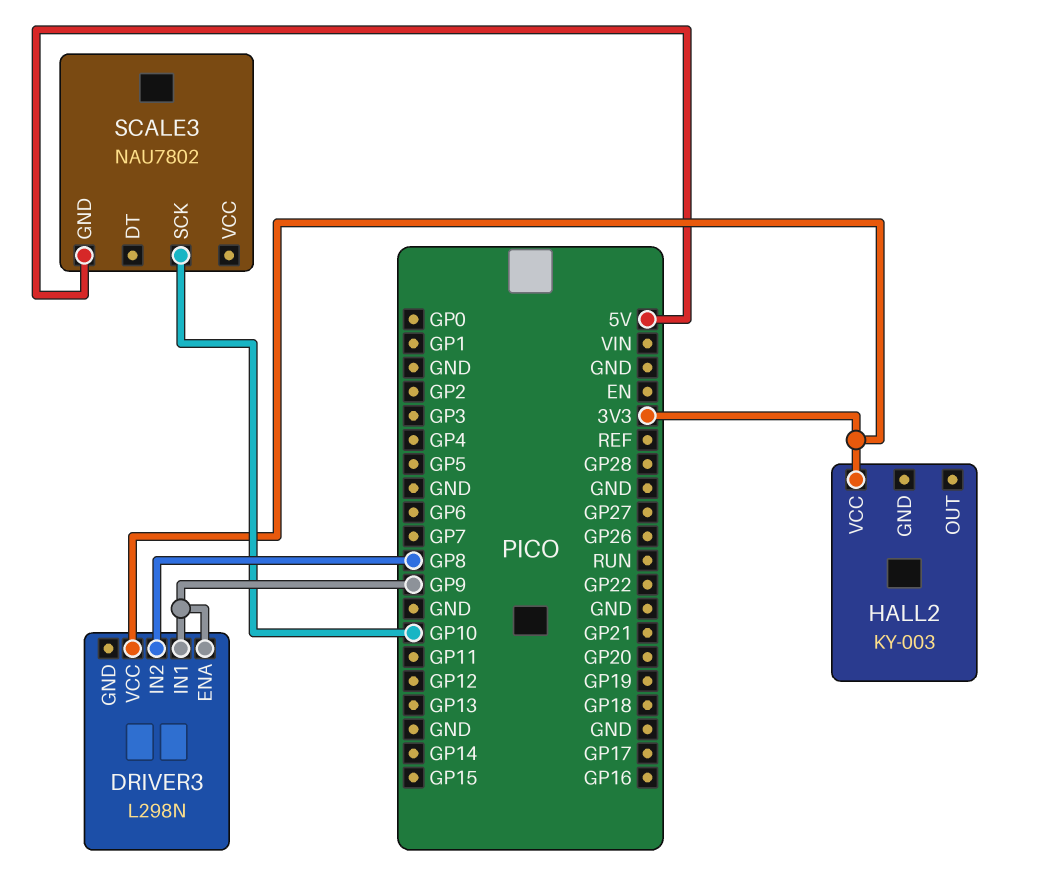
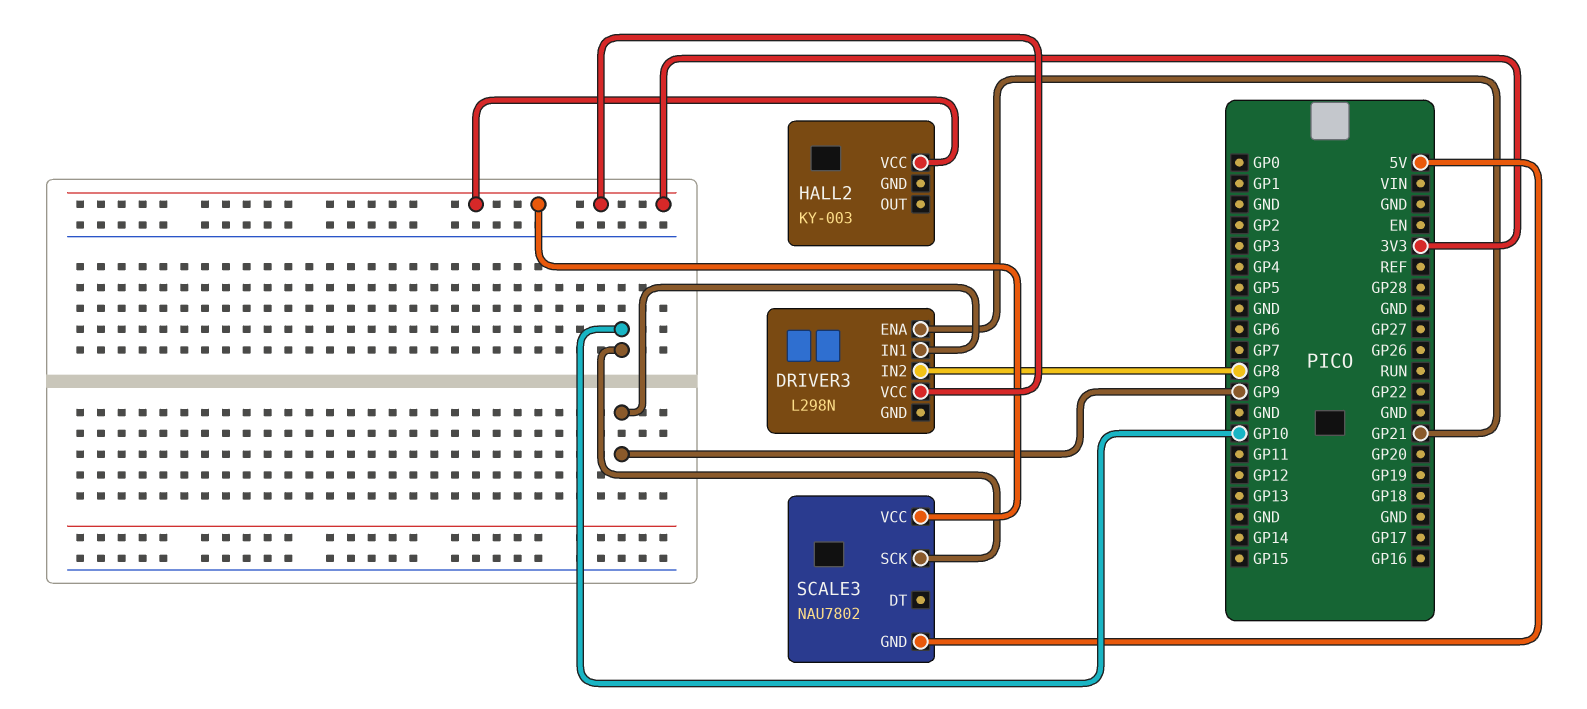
DRIVER3 pin ENA: GP9 -> GP21
SCALE3 pin VCC: none -> 3V3

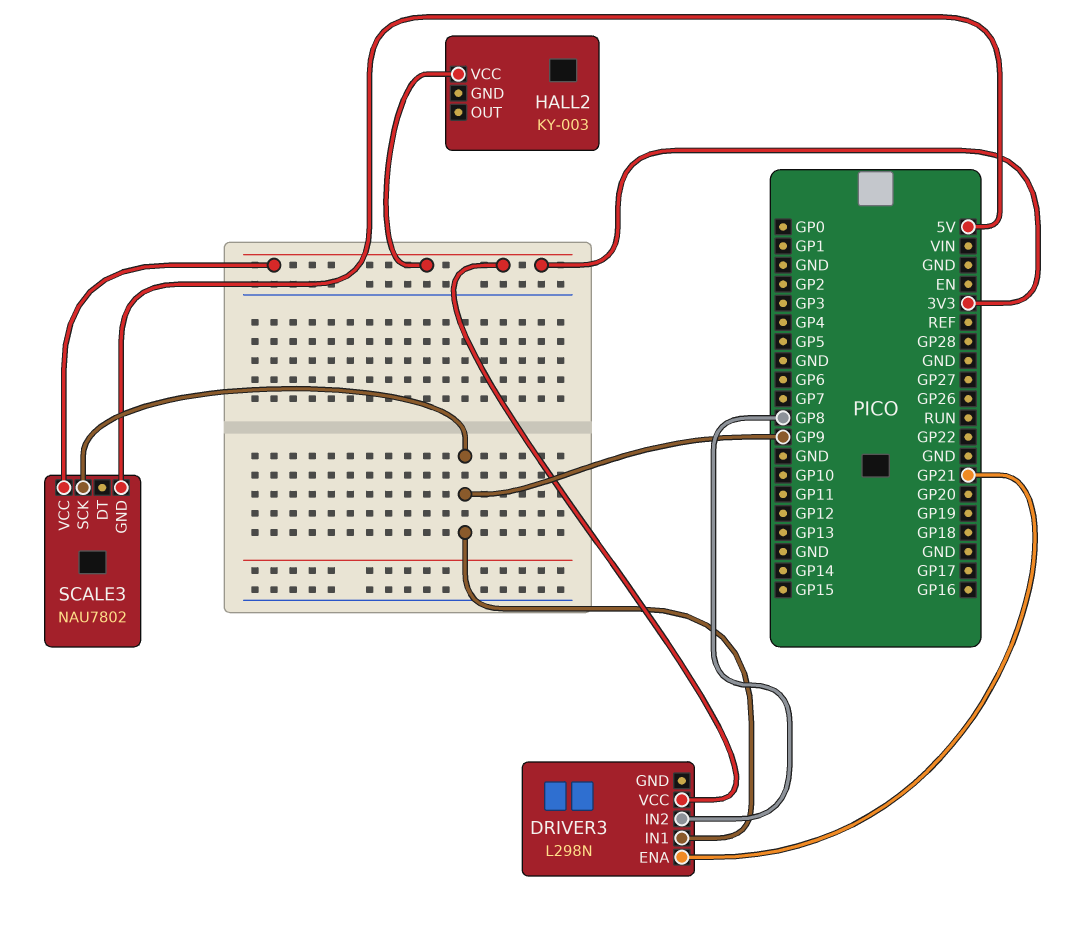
SCALE3 pin SCK: GP10 -> GP9

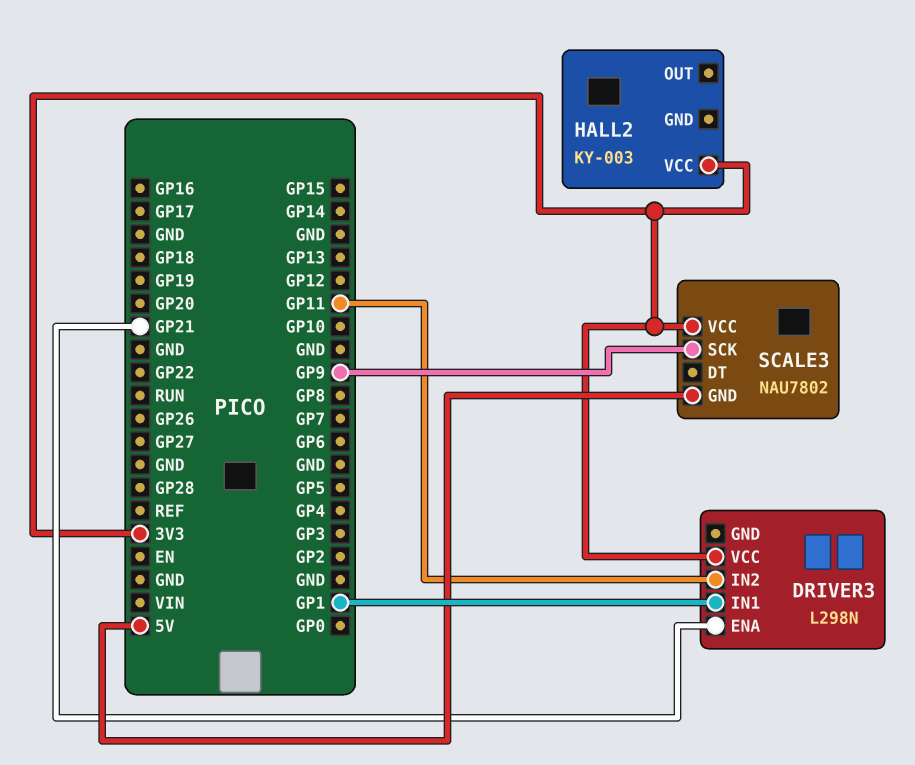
DRIVER3 pin IN1: GP9 -> GP1
DRIVER3 pin IN2: GP8 -> GP11

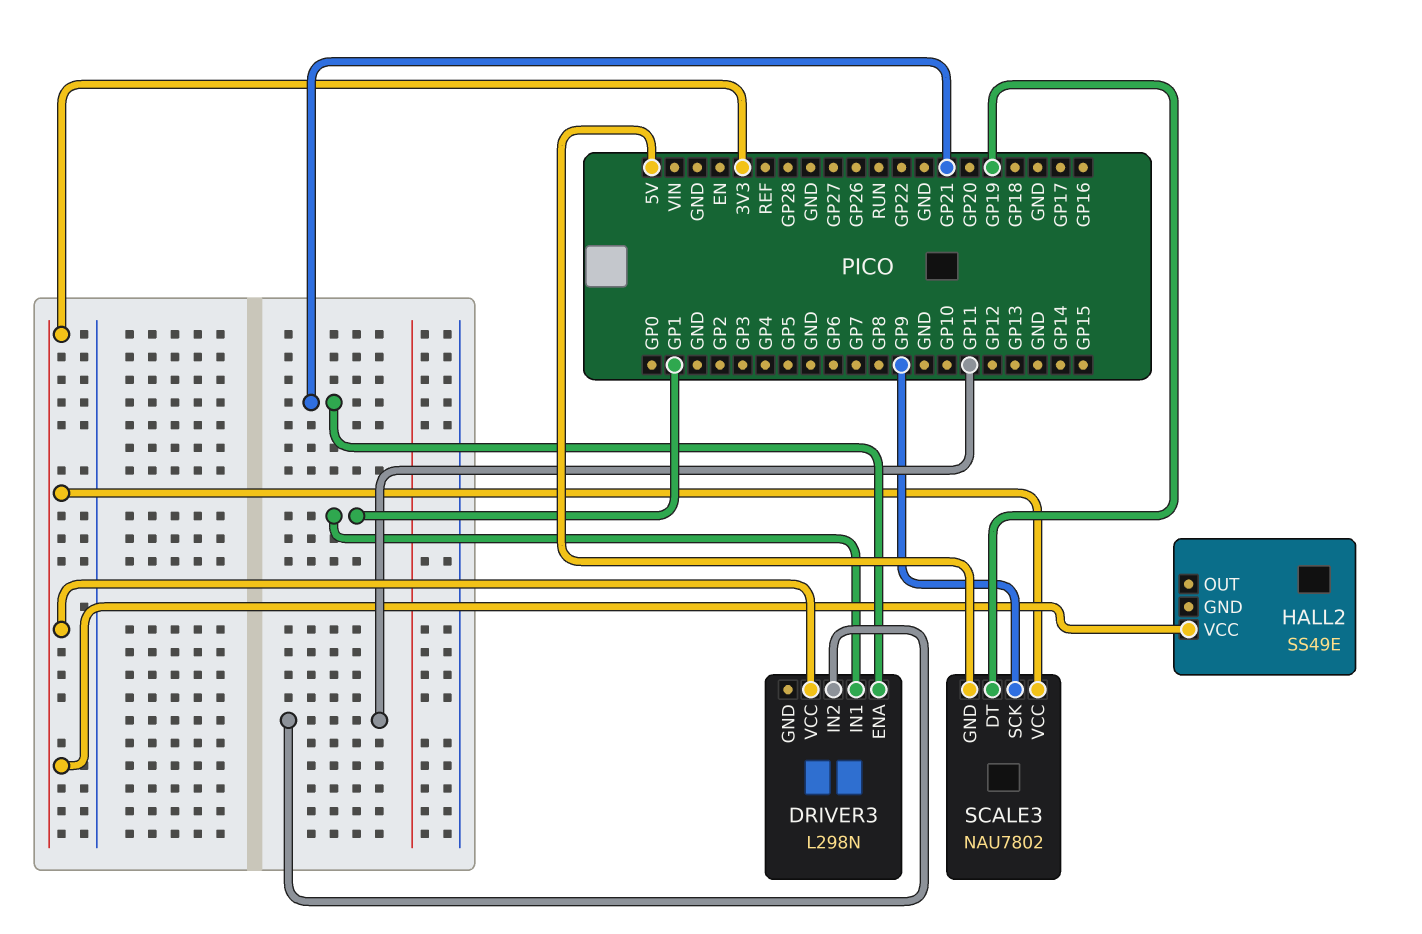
HALL2: KY-003 -> SS49E
SCALE3 pin DT: none -> GP19

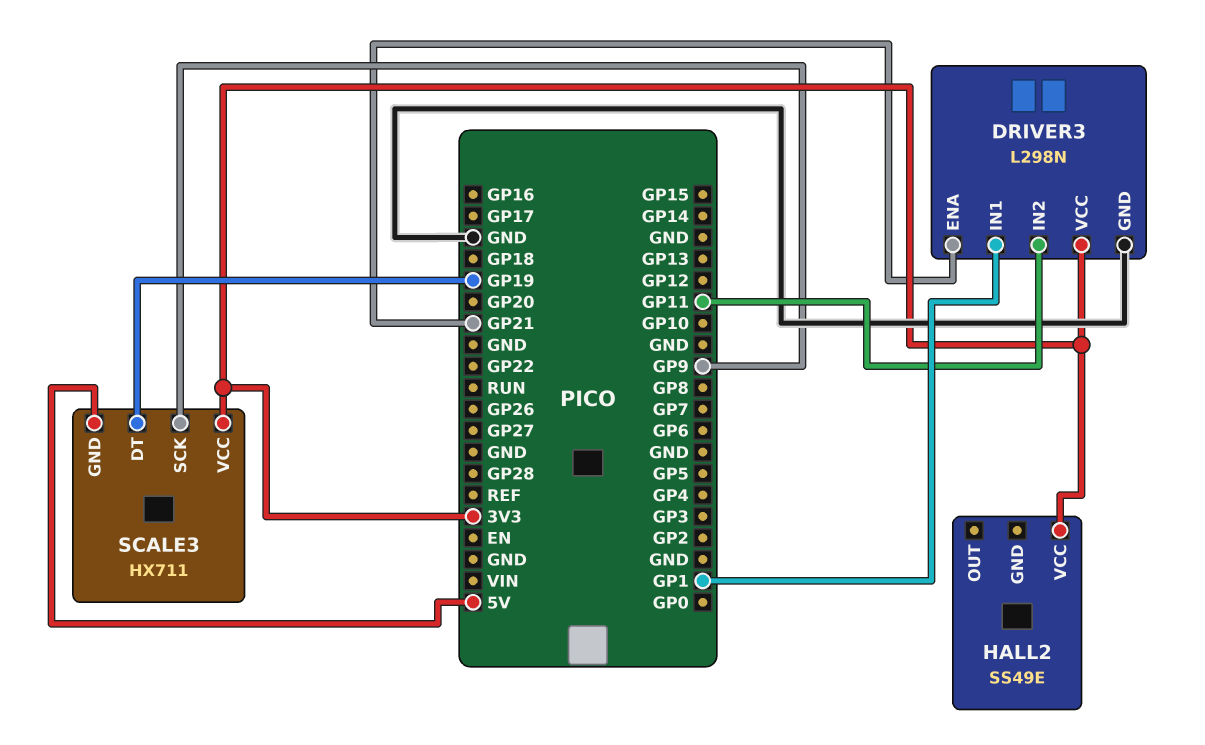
DRIVER3 pin GND: none -> GND
SCALE3: NAU7802 -> HX711

